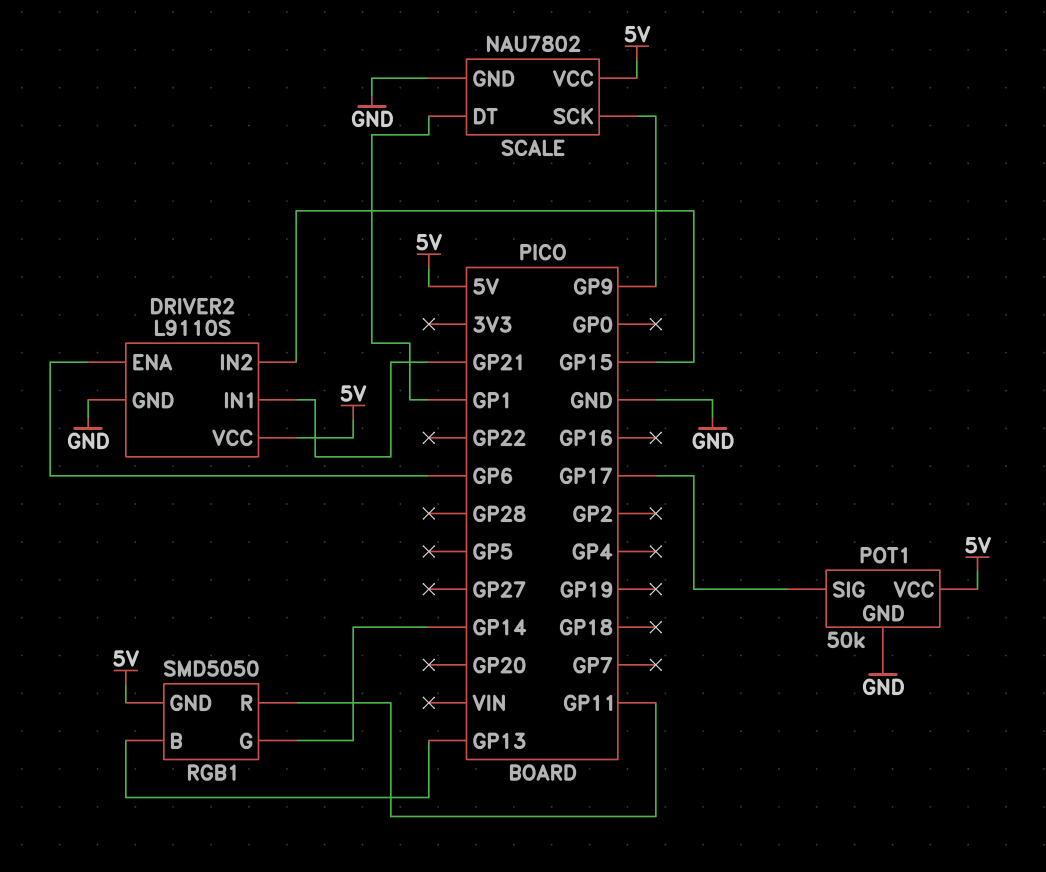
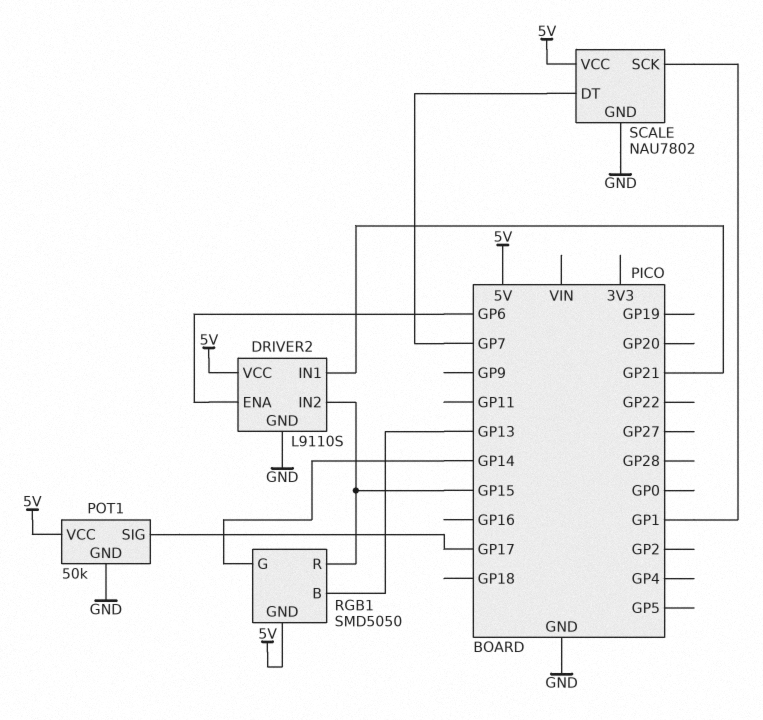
RGB1 pin R: GP11 -> GP15
SCALE pin DT: GP1 -> GP7
SCALE pin SCK: GP9 -> GP1

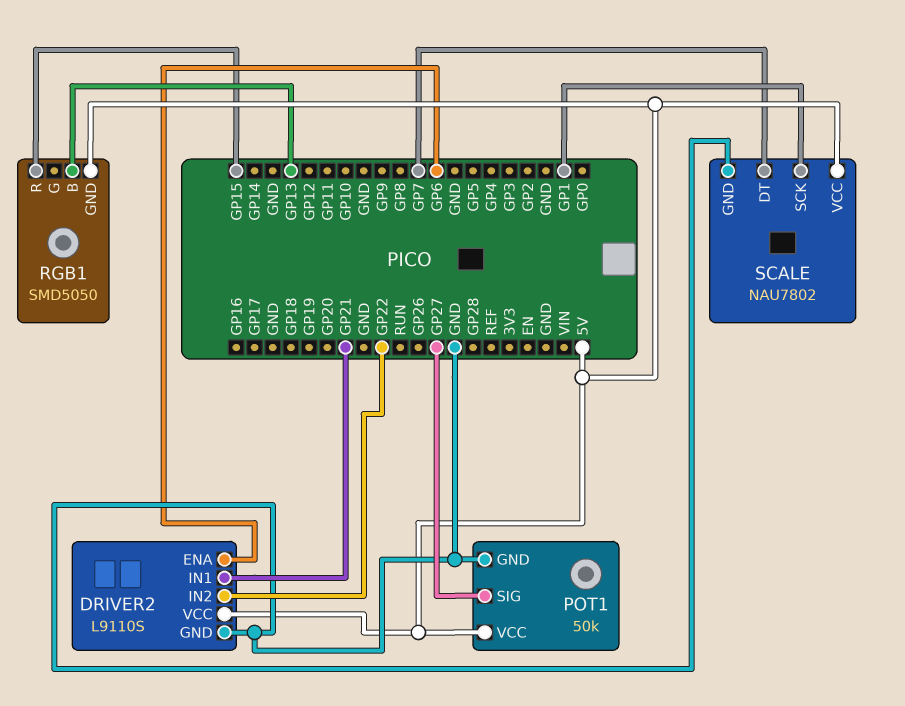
DRIVER2 pin IN2: GP15 -> GP22
POT1 pin SIG: GP17 -> GP27
RGB1 pin G: GP14 -> none

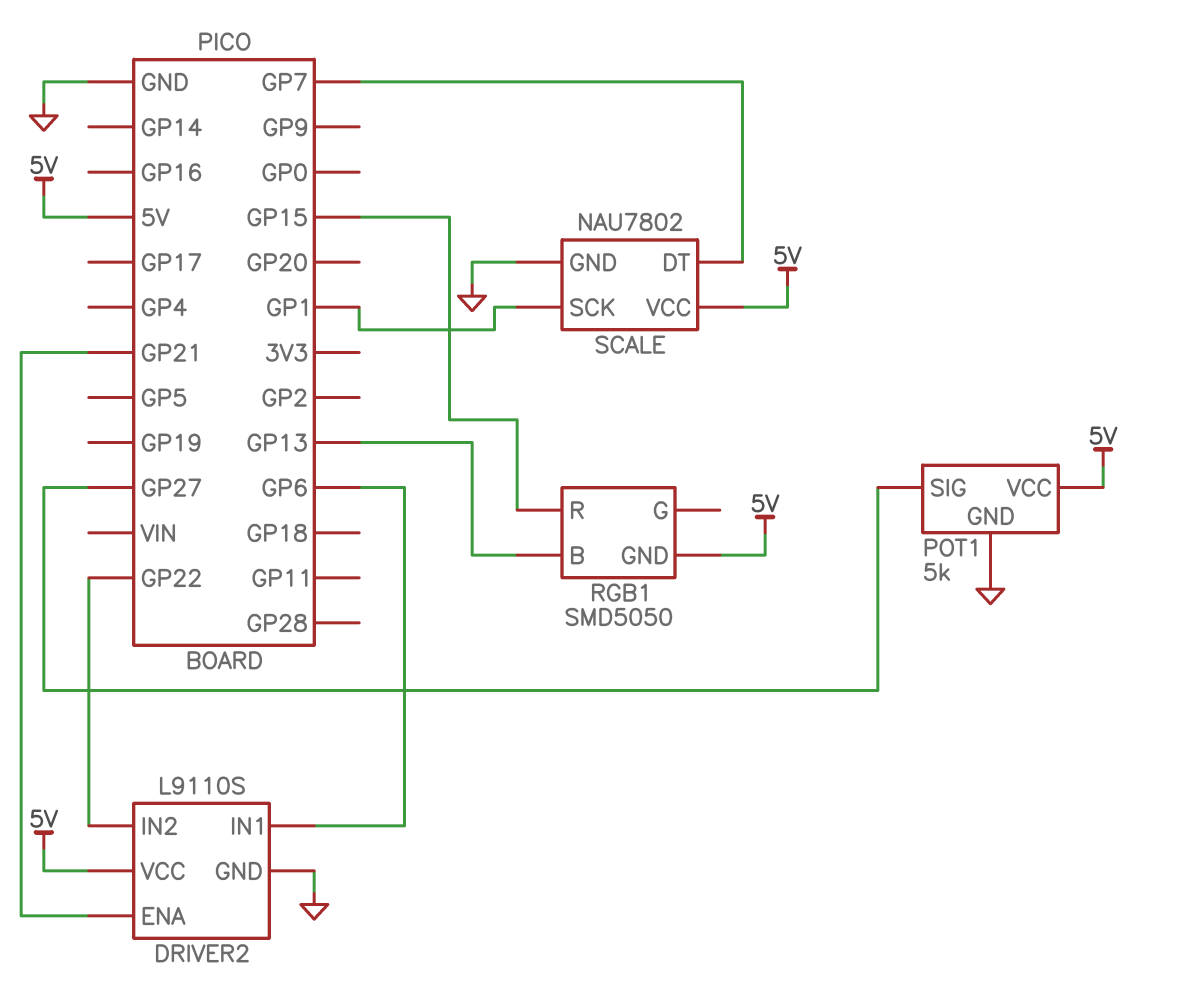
DRIVER2 pin ENA: GP6 -> GP21
DRIVER2 pin IN1: GP21 -> GP6
POT1: 50k -> 5k

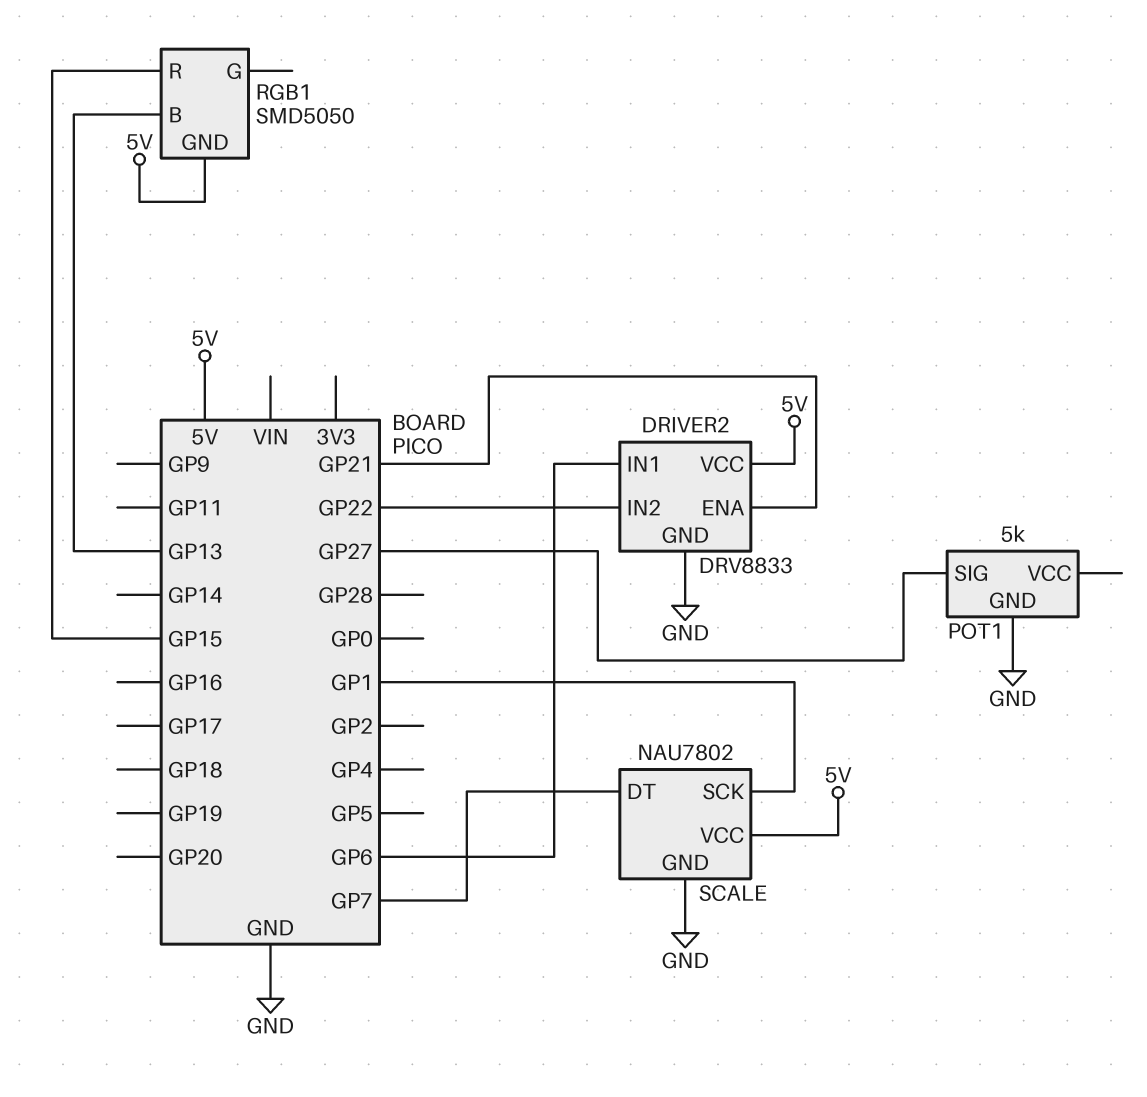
DRIVER2: L9110S -> DRV8833
POT1 pin VCC: 5V -> none

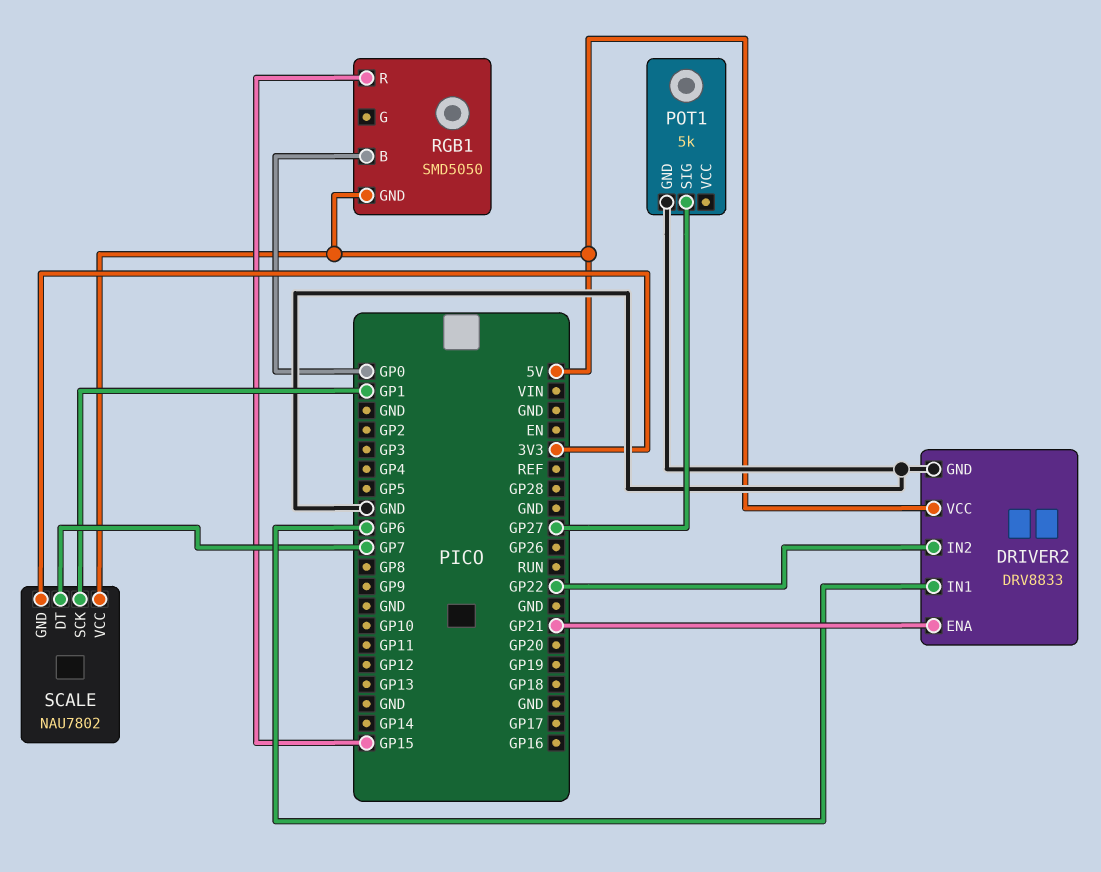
RGB1 pin B: GP13 -> GP0
SCALE pin GND: GND -> 3V3

